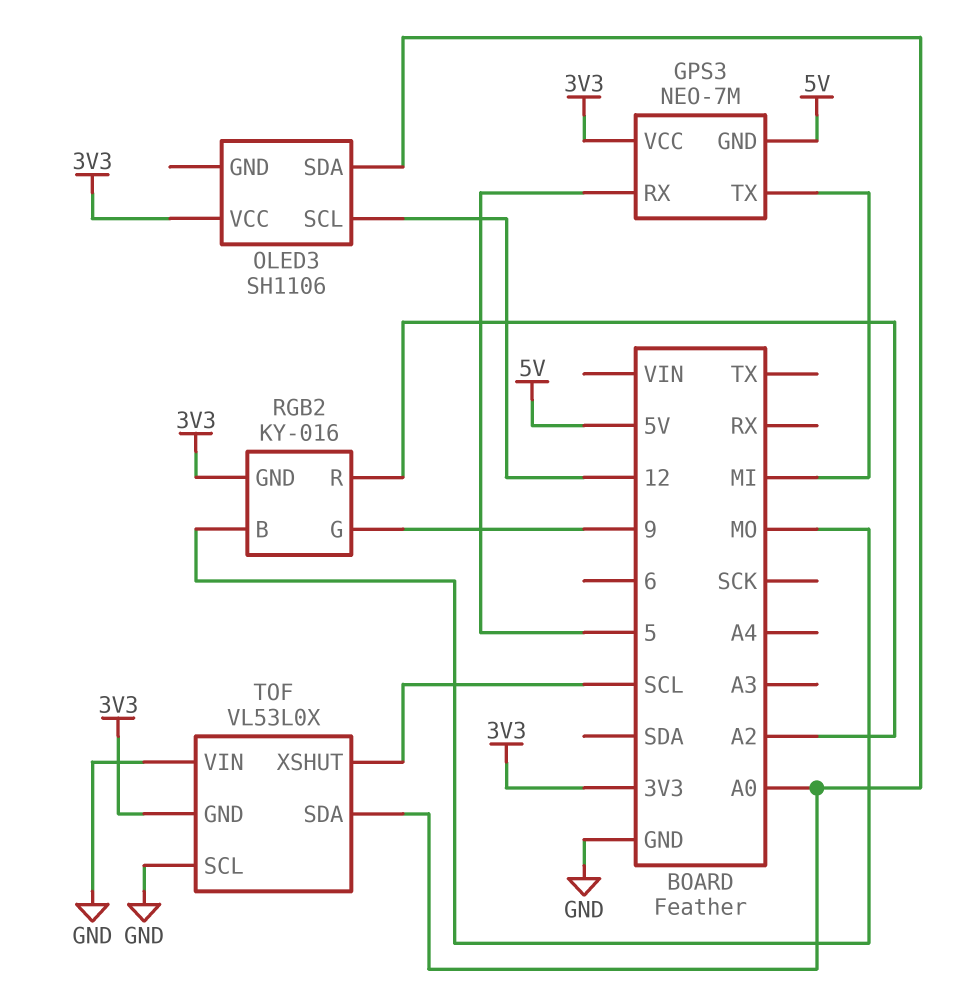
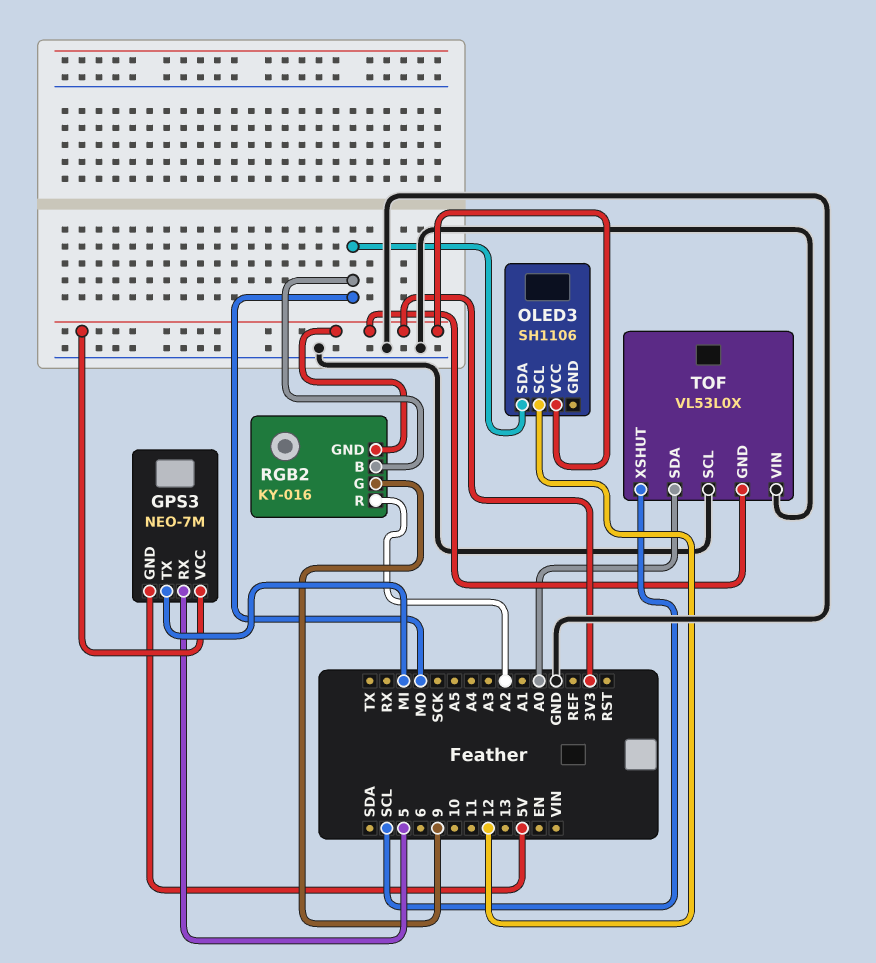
OLED3 pin SDA: A0 -> MO

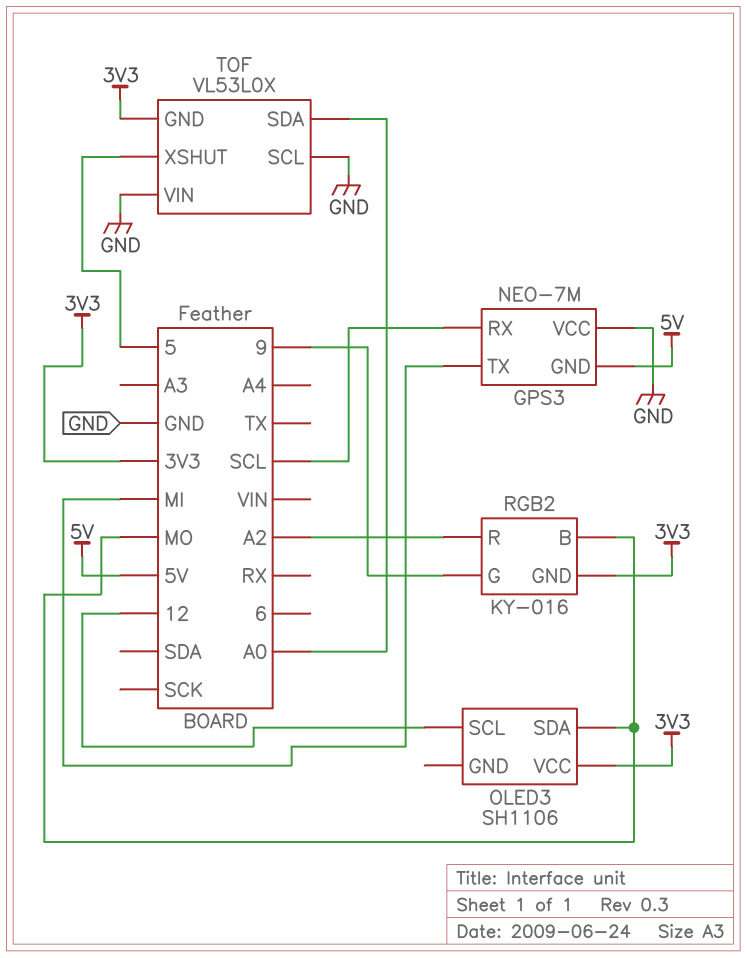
GPS3 pin RX: 5 -> SCL
GPS3 pin VCC: 3V3 -> GND
TOF pin XSHUT: SCL -> 5

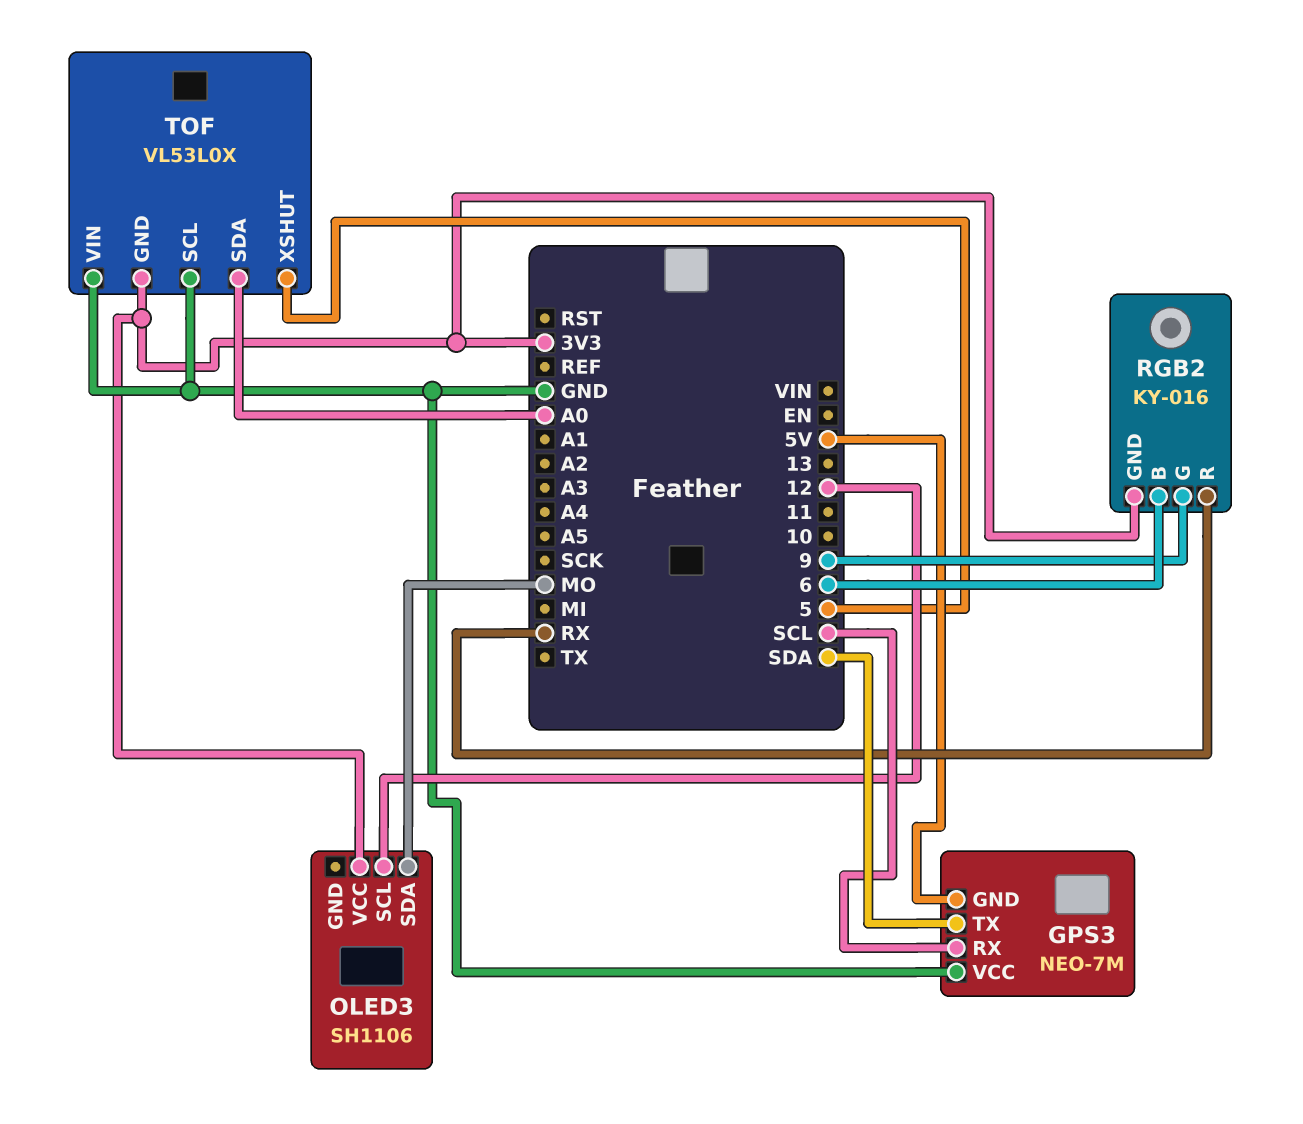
GPS3 pin TX: MI -> SDA
RGB2 pin B: MO -> 6
RGB2 pin R: A2 -> RX

